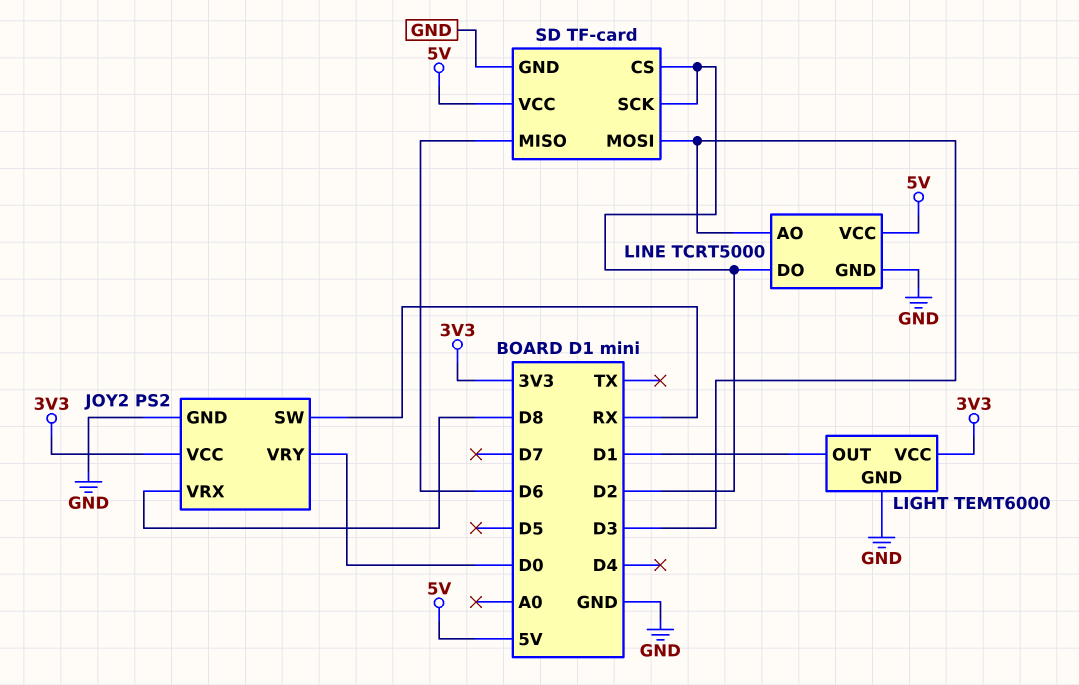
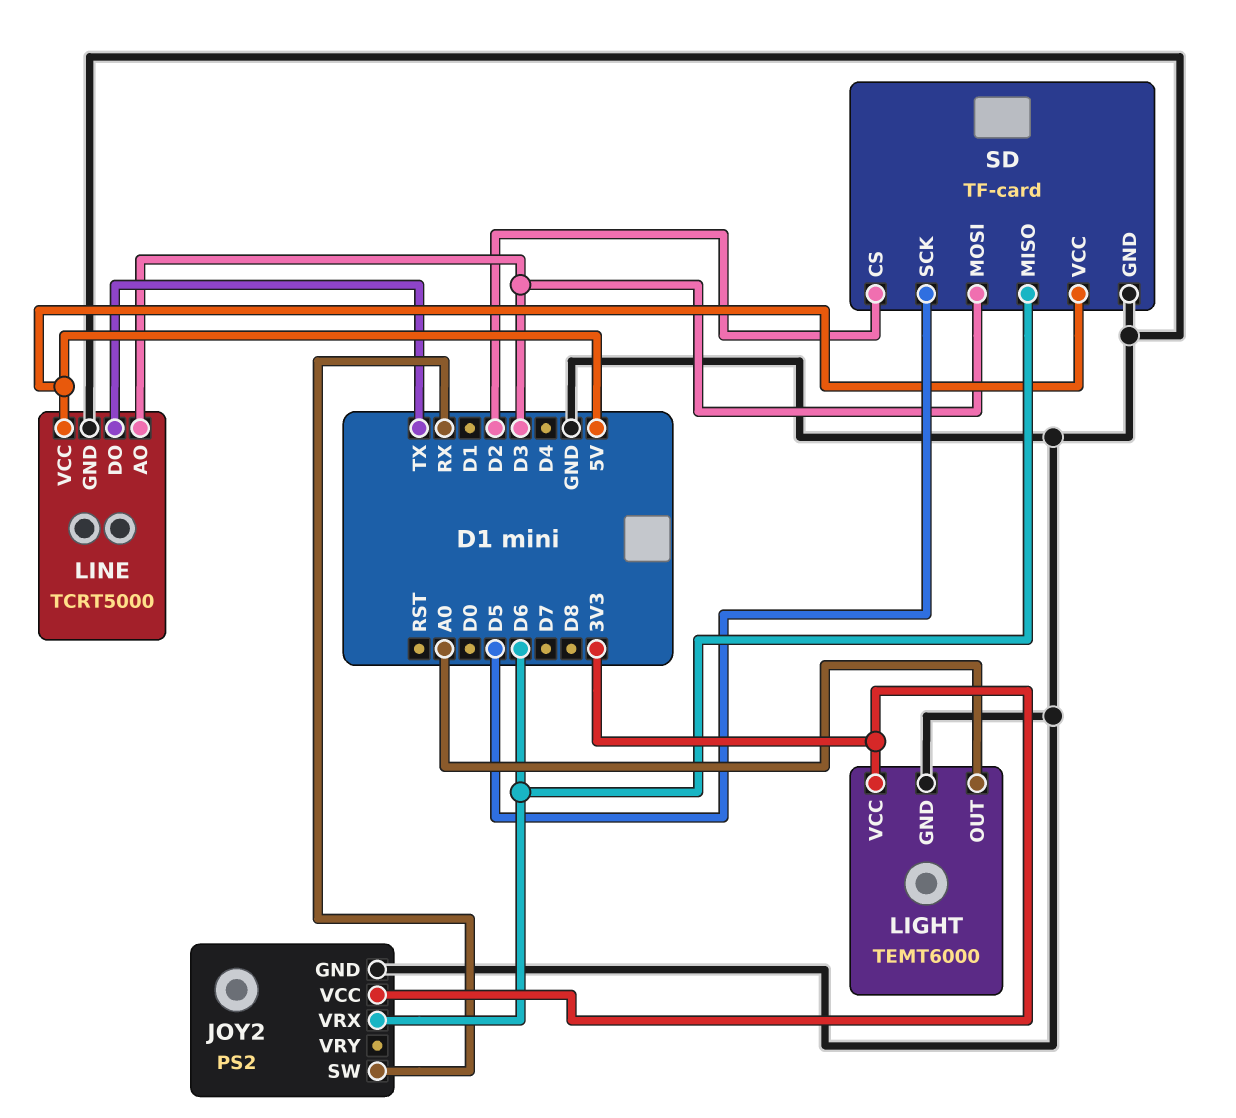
JOY2 pin VRX: D8 -> D6
JOY2 pin VRY: D0 -> none
LIGHT pin OUT: D1 -> A0
LINE pin DO: D2 -> TX
SD pin SCK: D2 -> D5

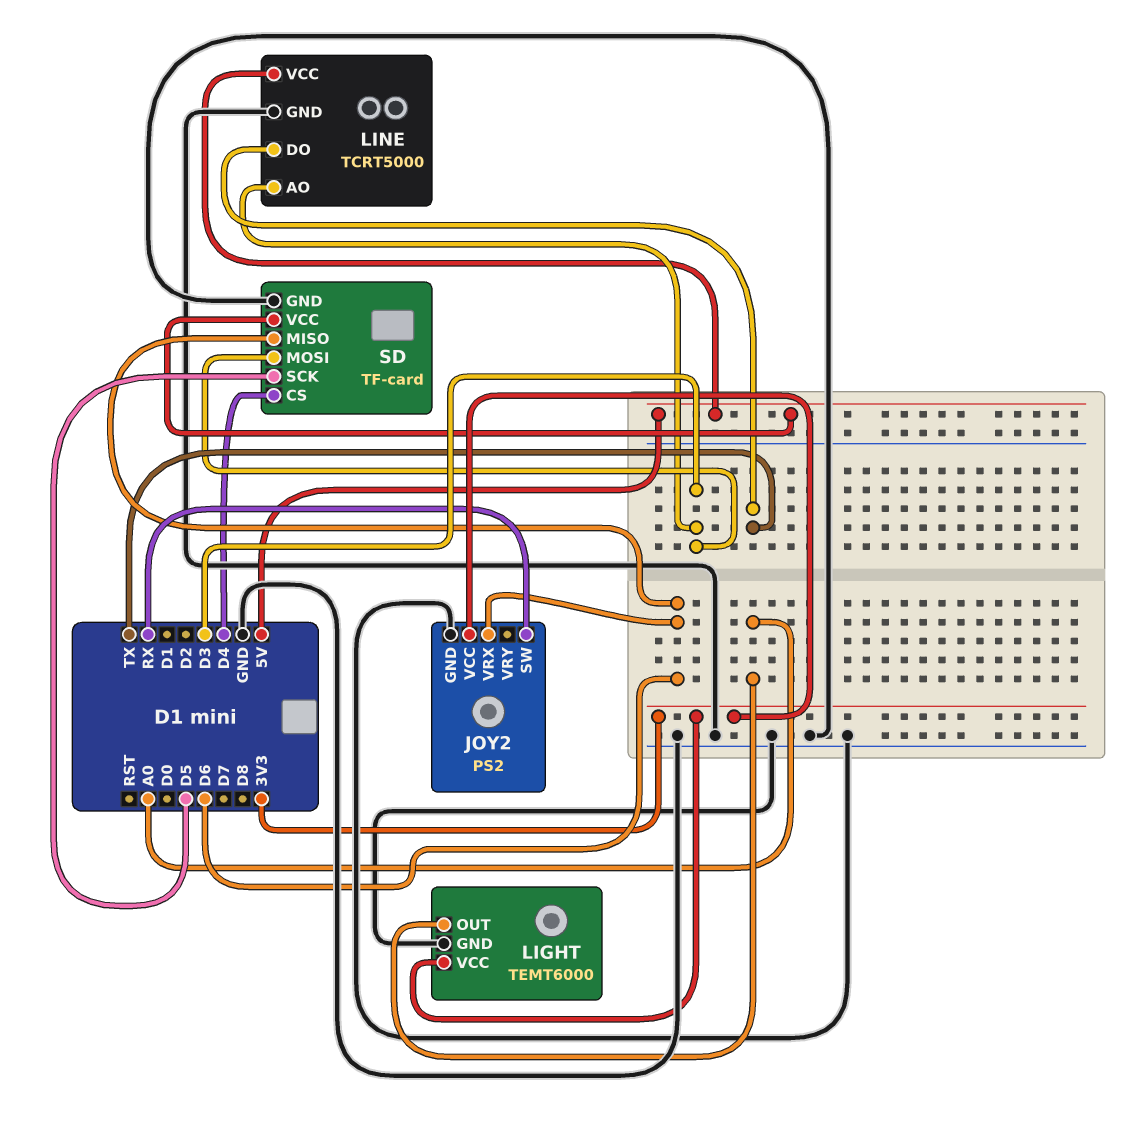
SD pin CS: D2 -> D4

